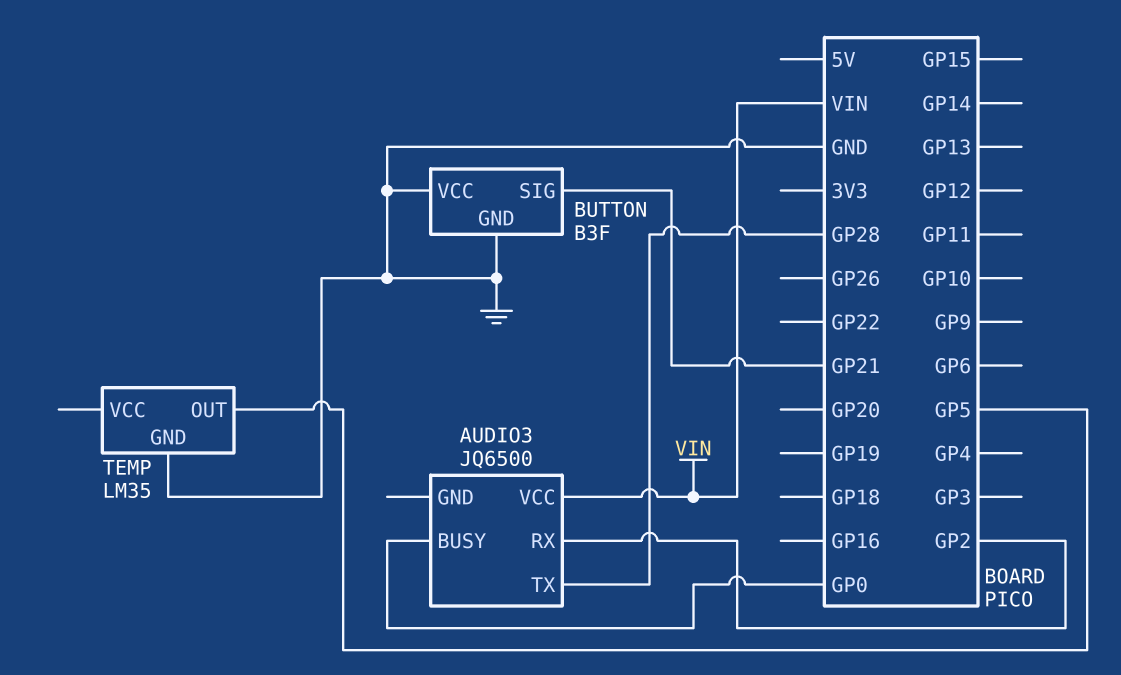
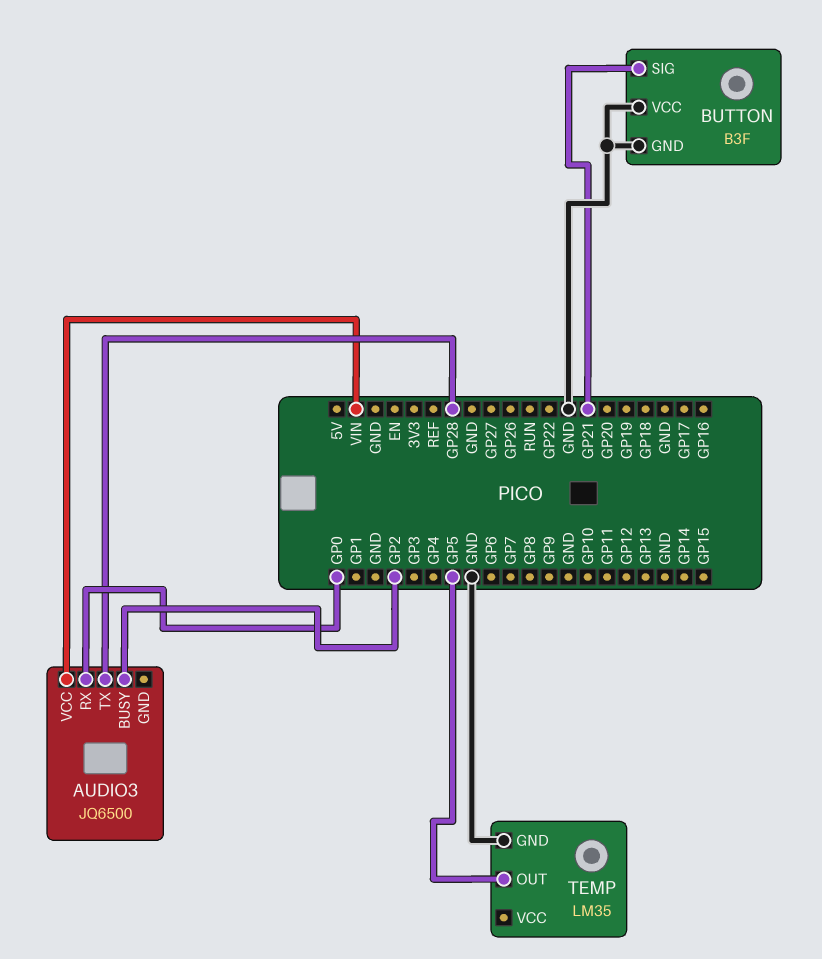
AUDIO3 pin BUSY: GP0 -> GP2
AUDIO3 pin RX: GP2 -> GP0

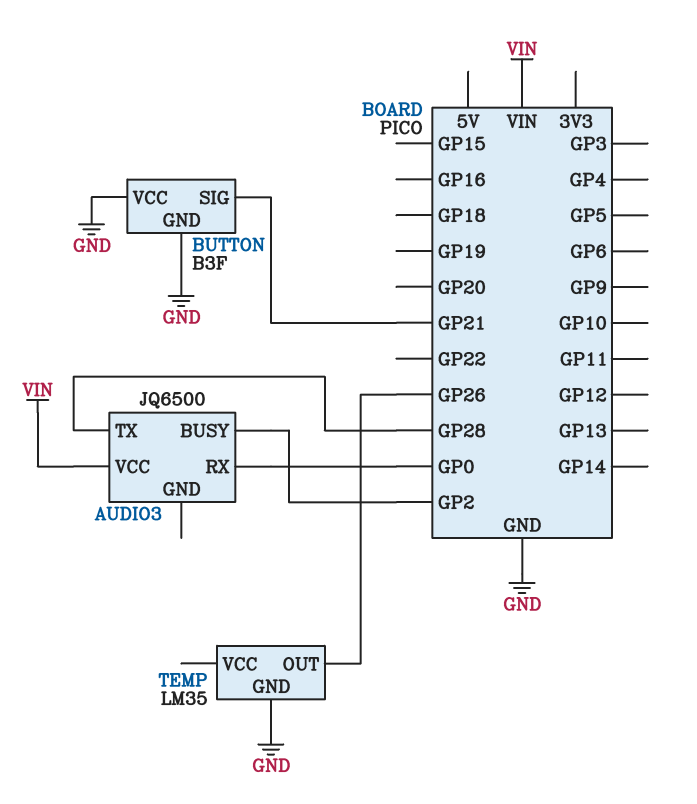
TEMP pin OUT: GP5 -> GP26

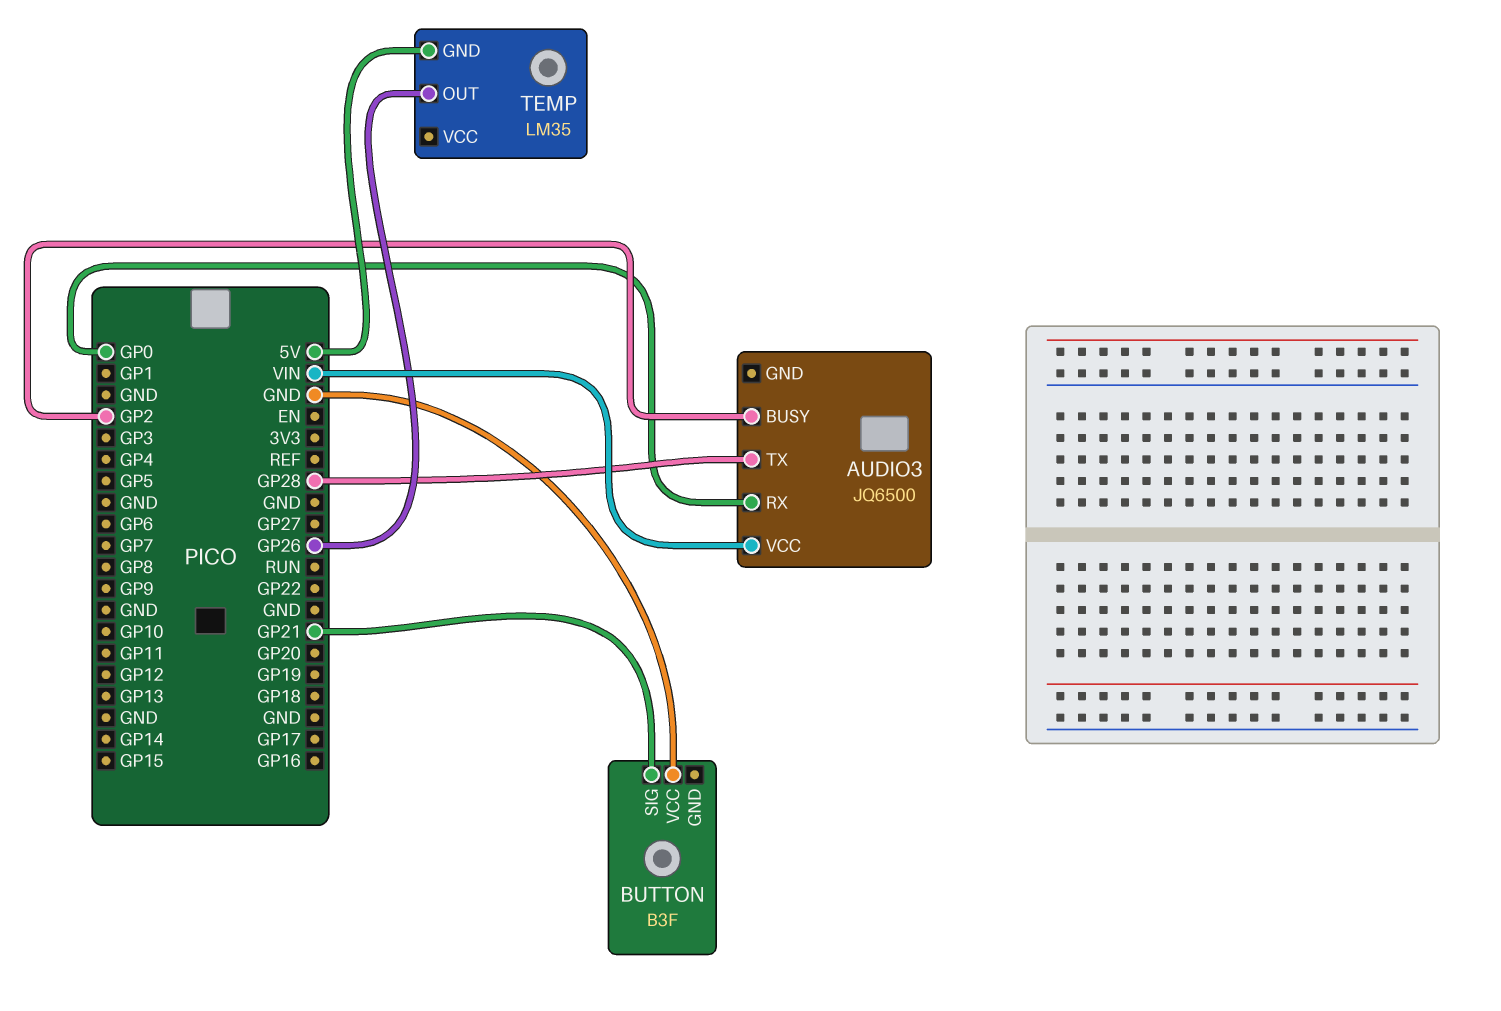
BUTTON pin GND: GND -> none
TEMP pin GND: GND -> 5V

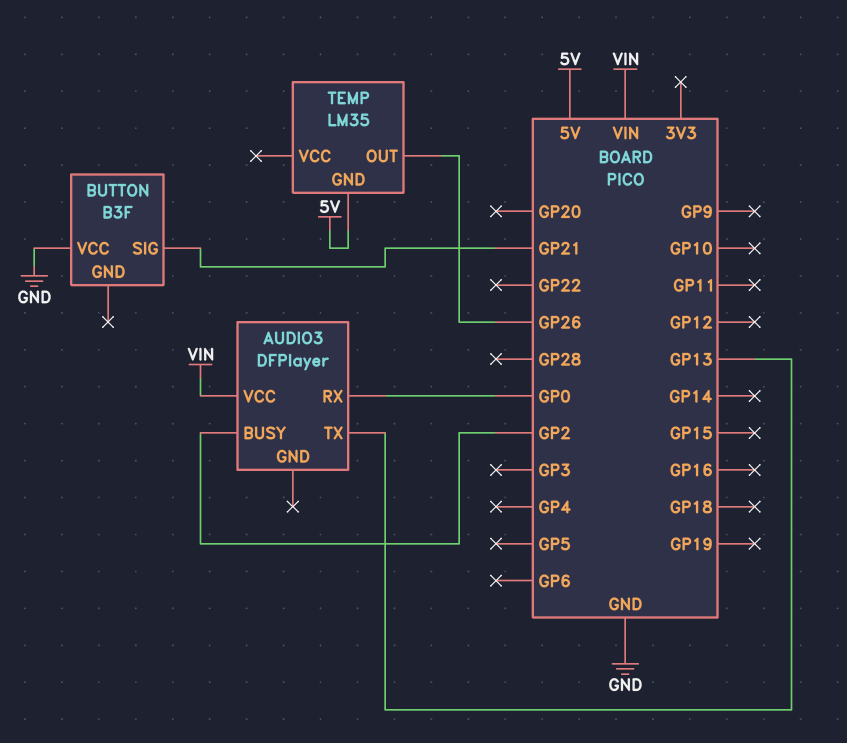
AUDIO3: JQ6500 -> DFPlayer
AUDIO3 pin TX: GP28 -> GP13

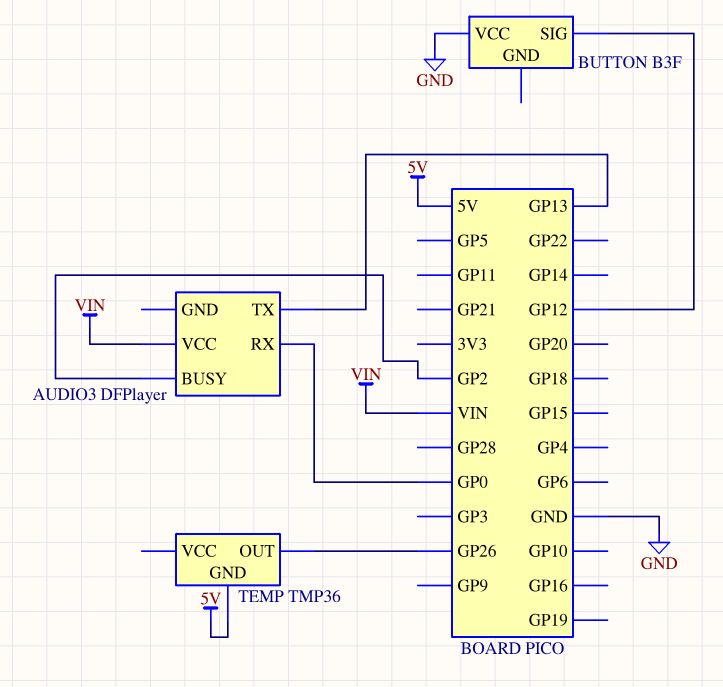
BUTTON pin SIG: GP21 -> GP12
TEMP: LM35 -> TMP36

